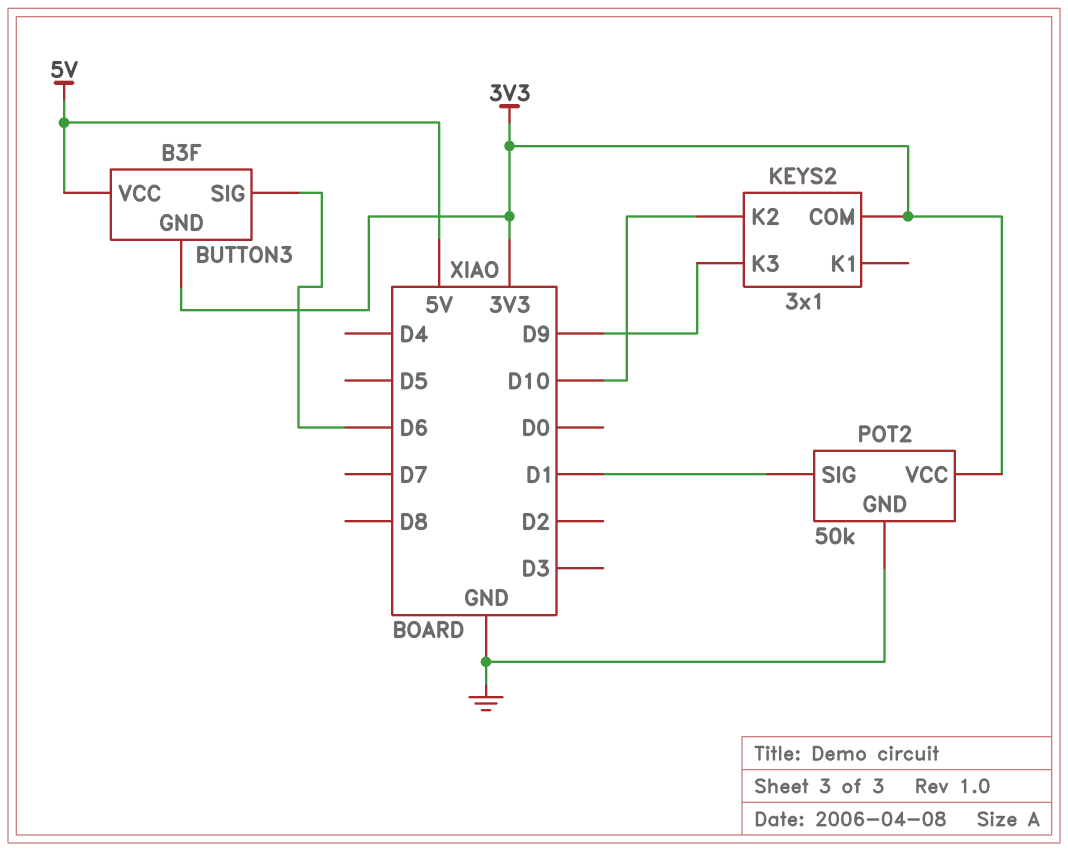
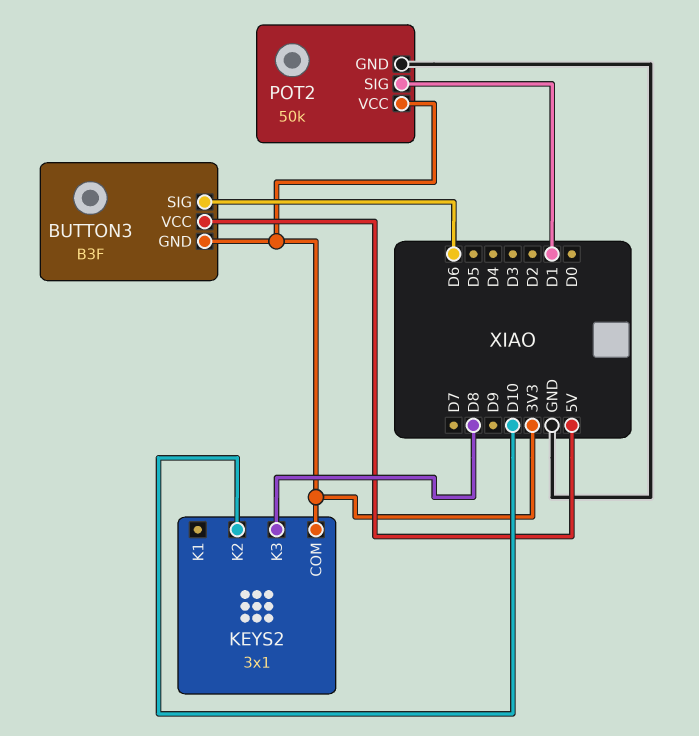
KEYS2 pin K3: D9 -> D8

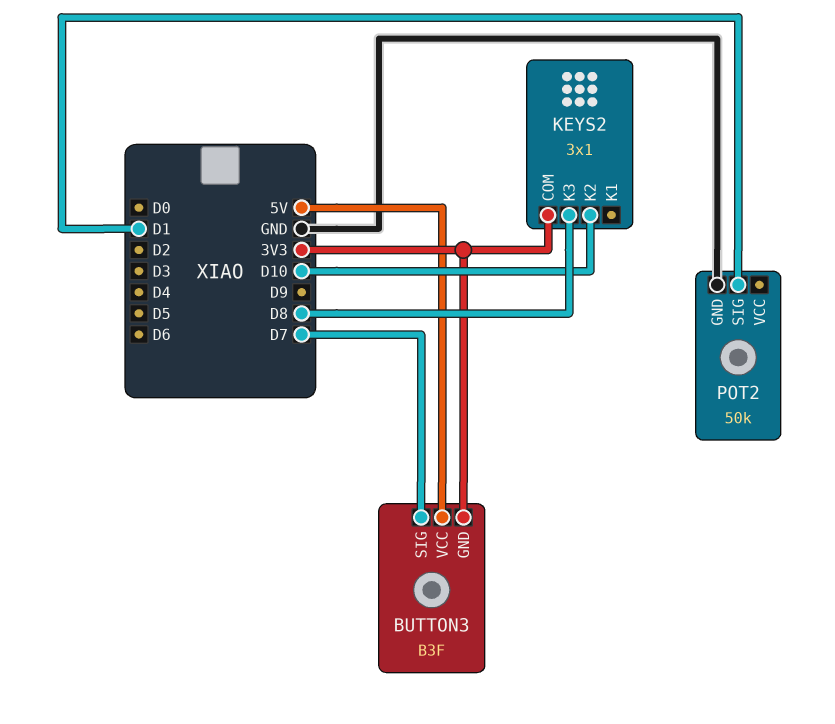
BUTTON3 pin SIG: D6 -> D7
POT2 pin VCC: 3V3 -> none

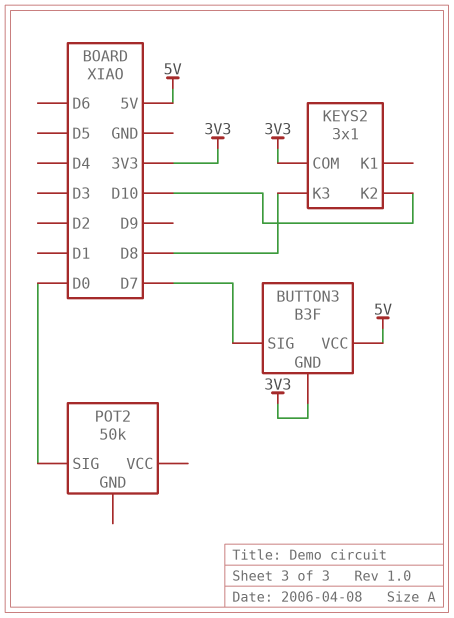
POT2 pin GND: GND -> none
POT2 pin SIG: D1 -> D0

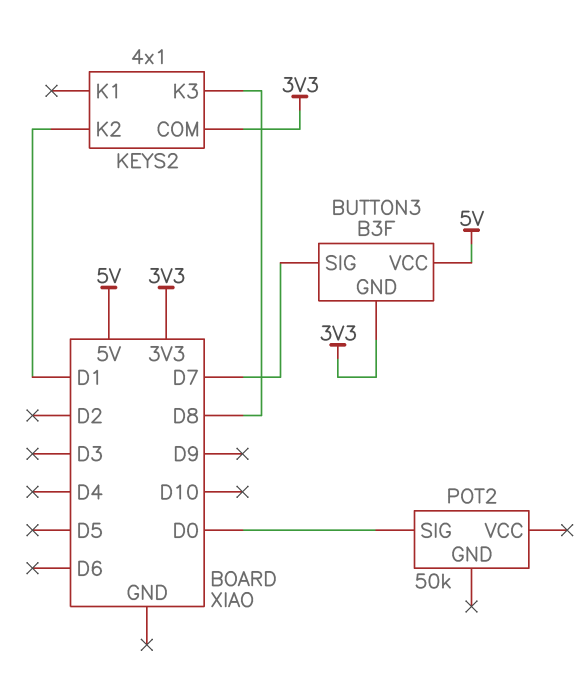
KEYS2: 3x1 -> 4x1
KEYS2 pin K2: D10 -> D1

